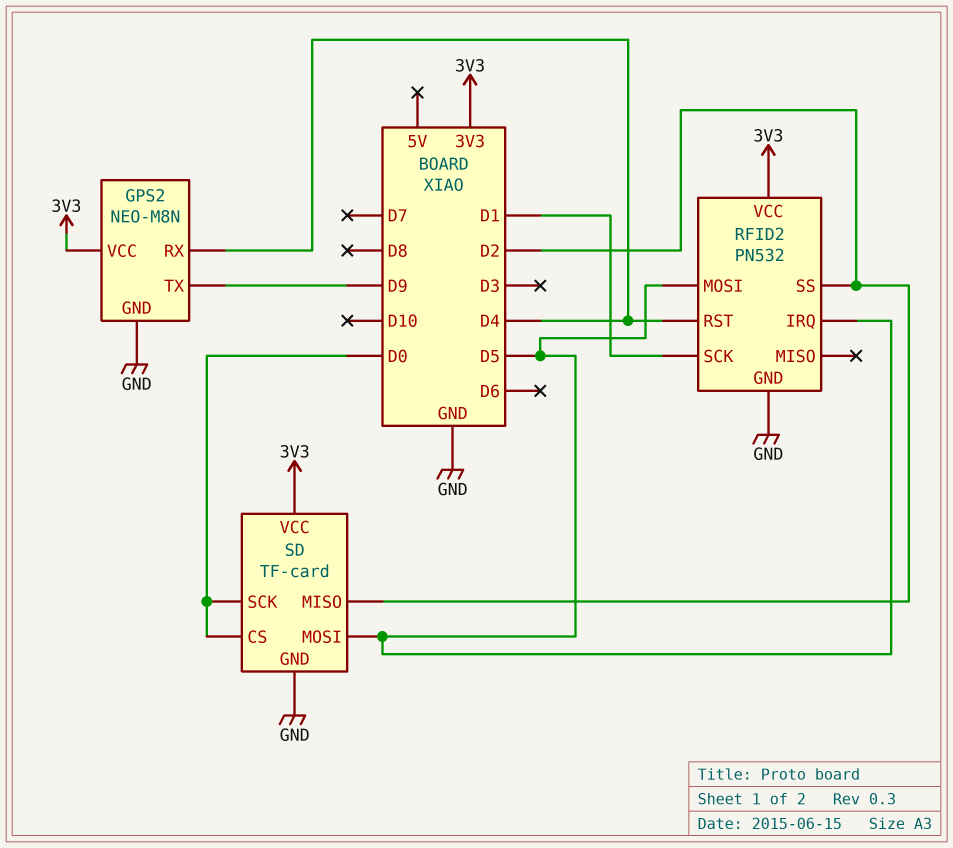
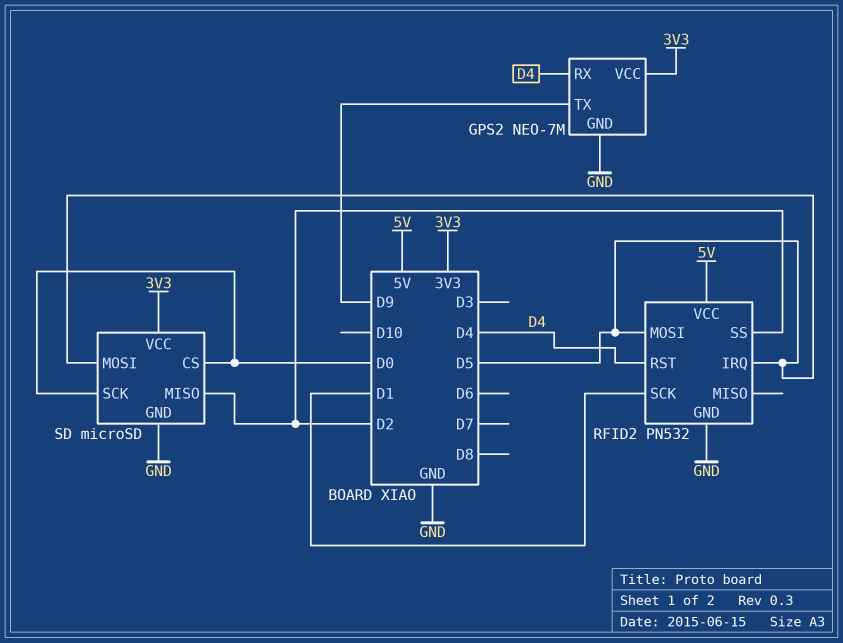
GPS2: NEO-M8N -> NEO-7M
RFID2 pin VCC: 3V3 -> 5V
SD: TF-card -> microSD

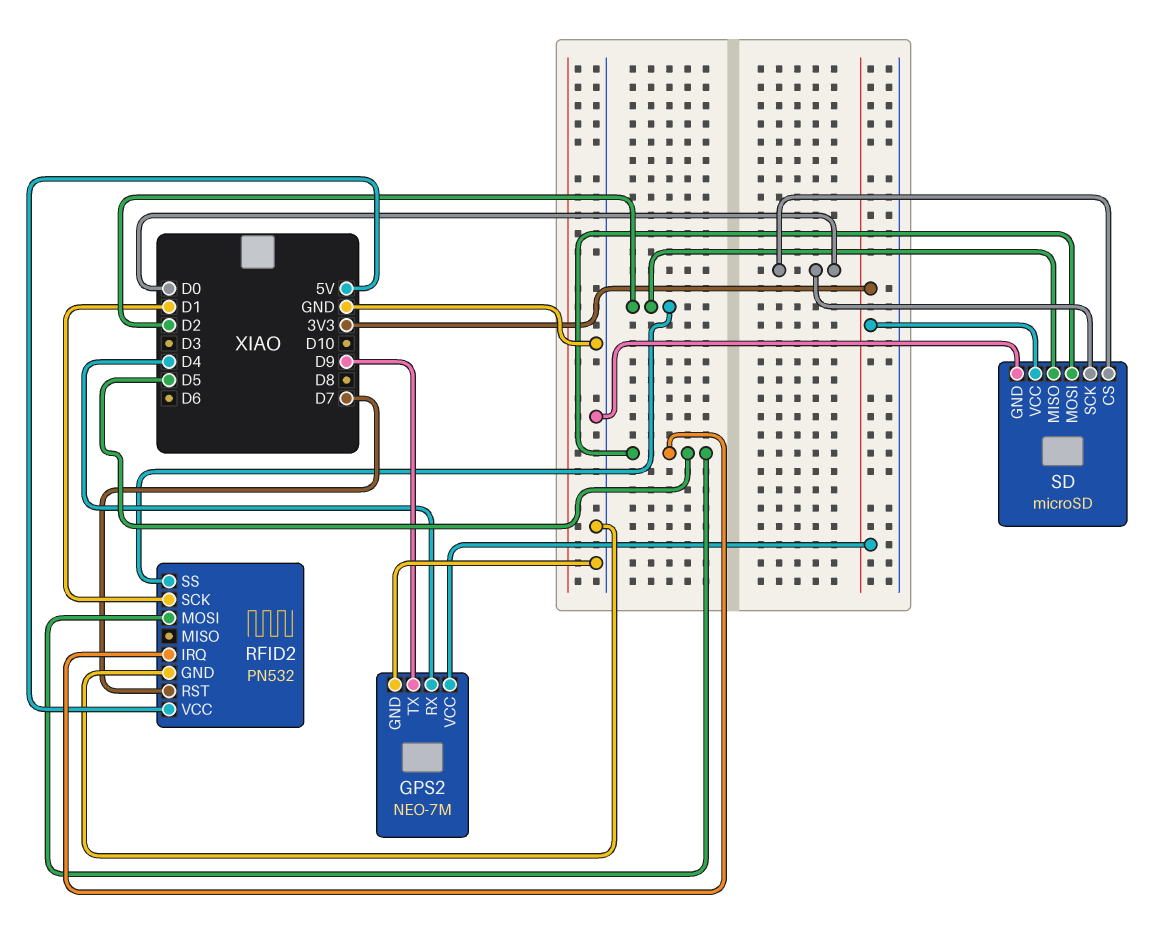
RFID2 pin RST: D4 -> D7

